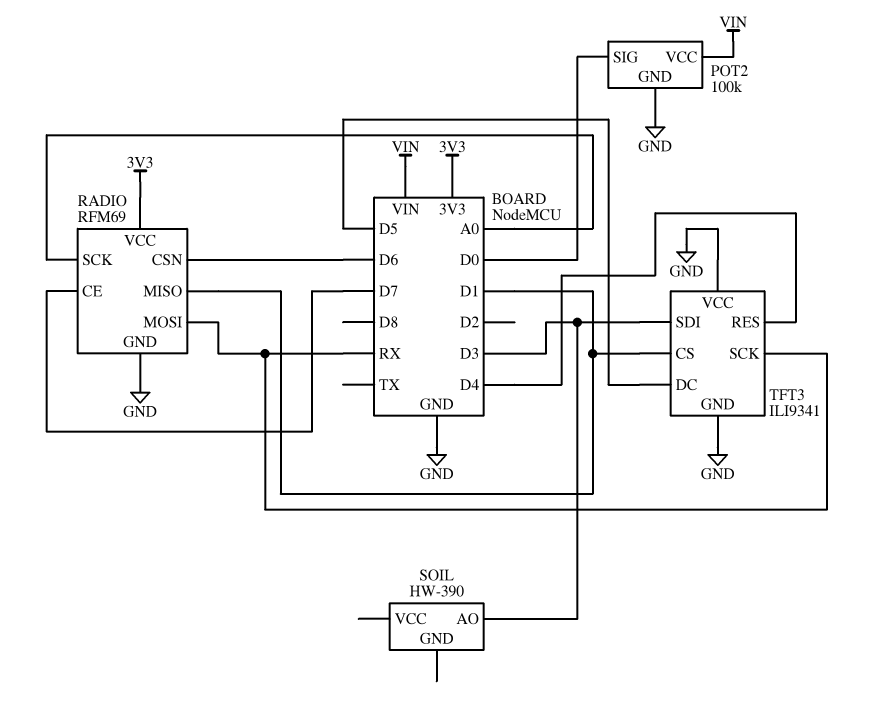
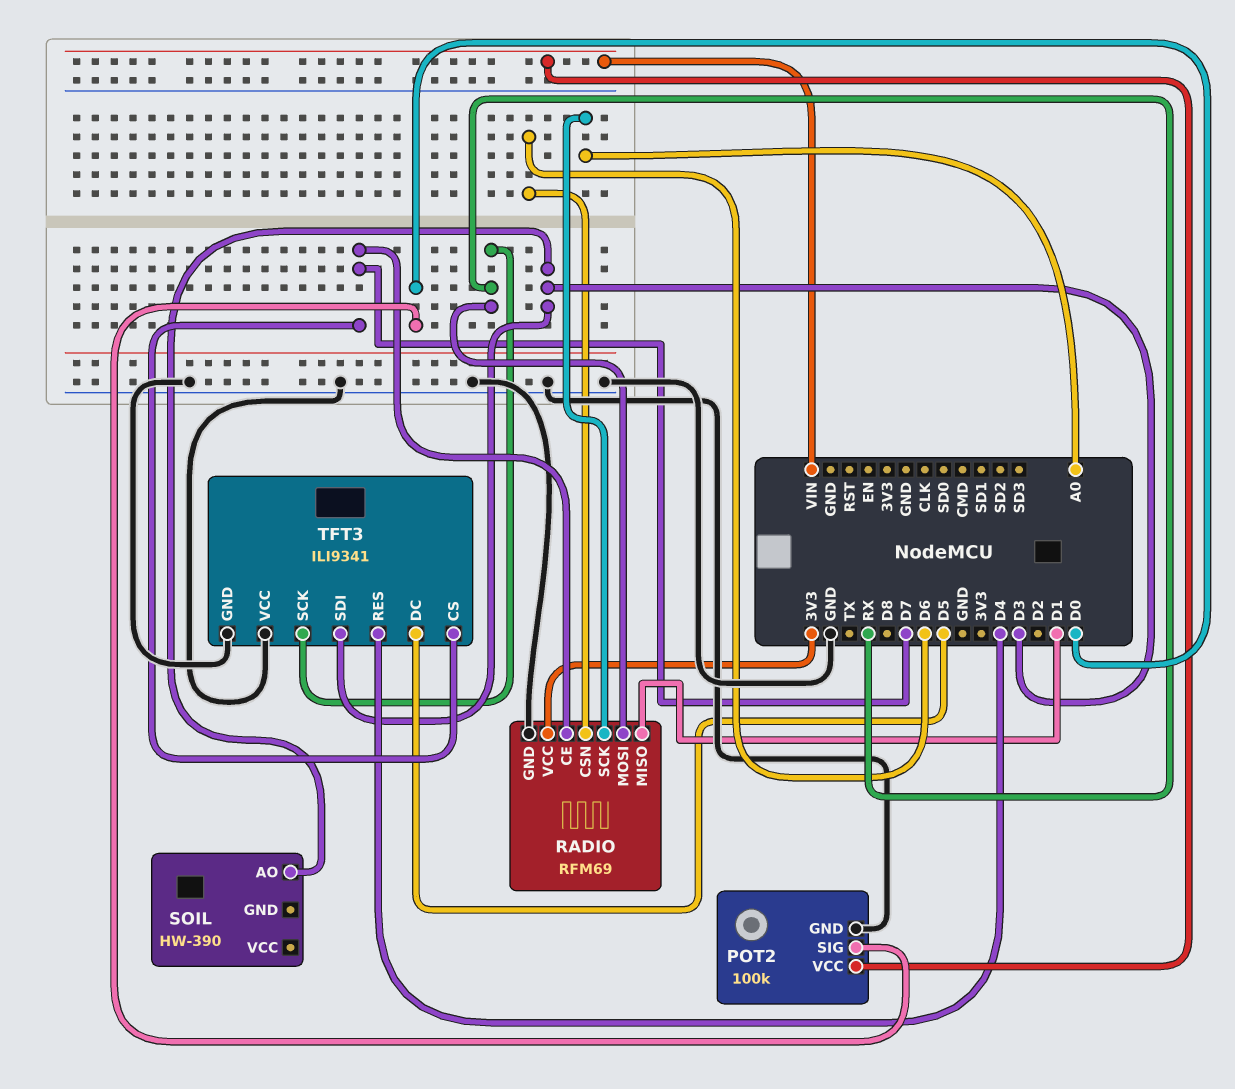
TFT3 pin CS: D1 -> D7

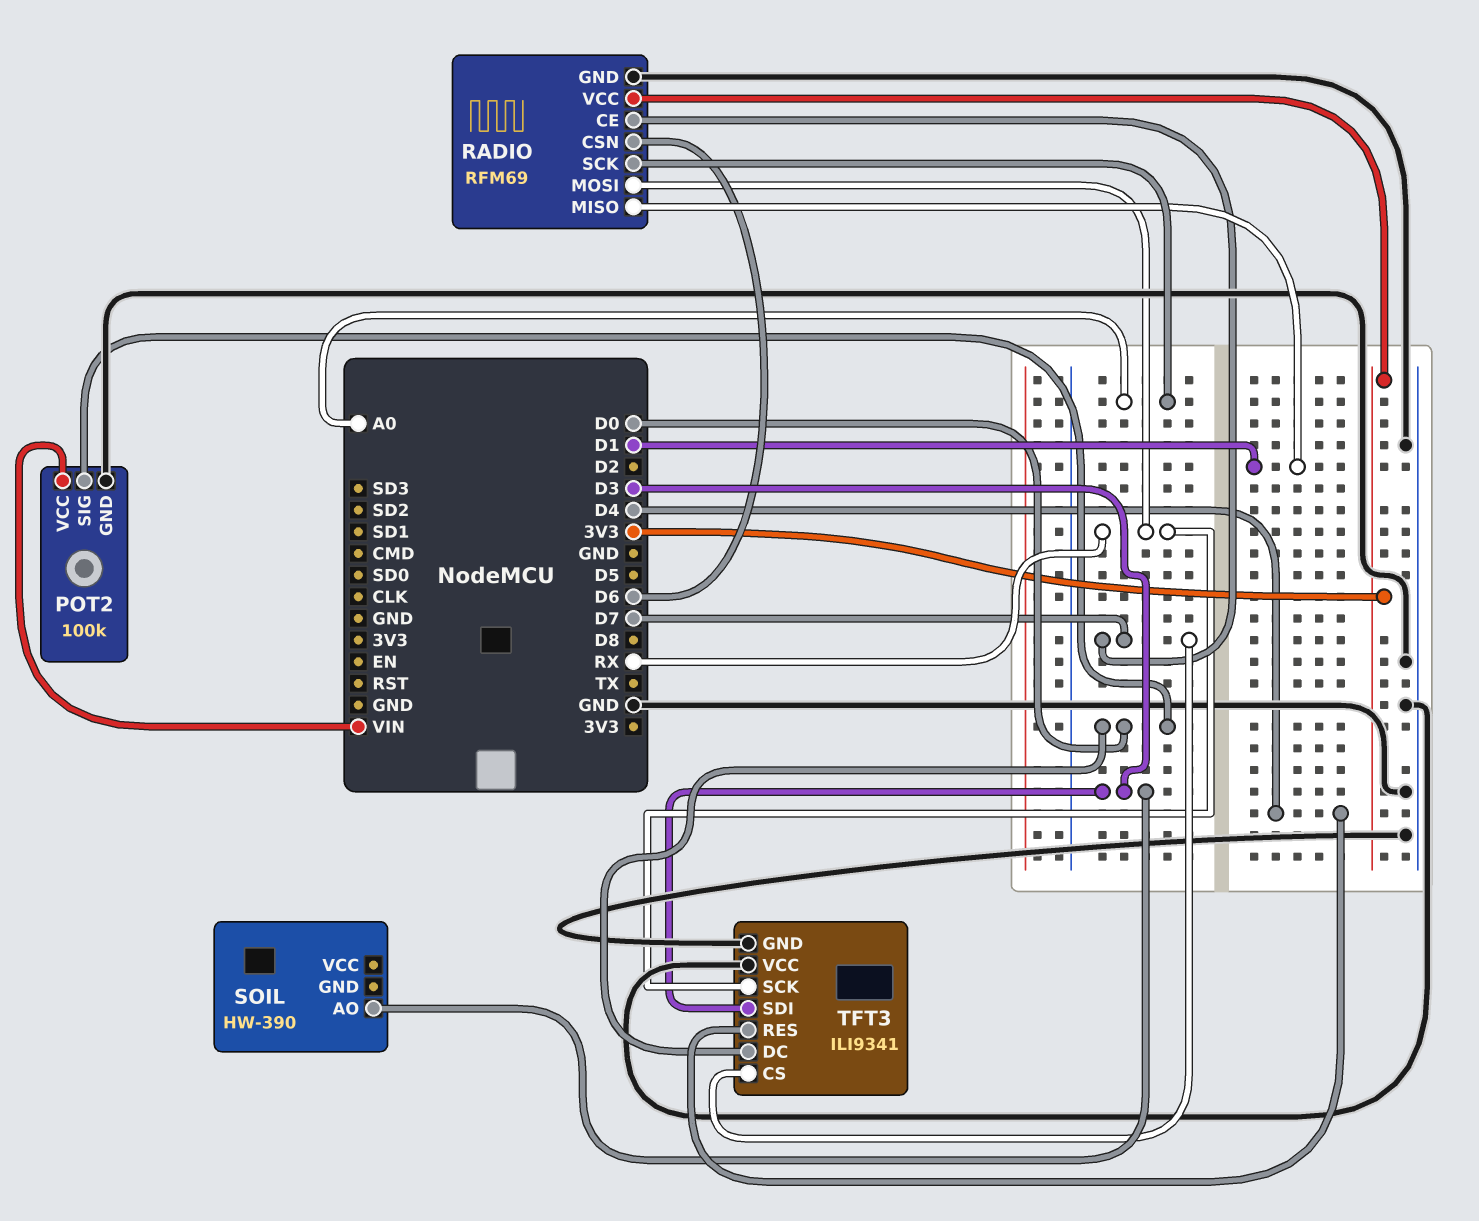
TFT3 pin DC: D5 -> D0

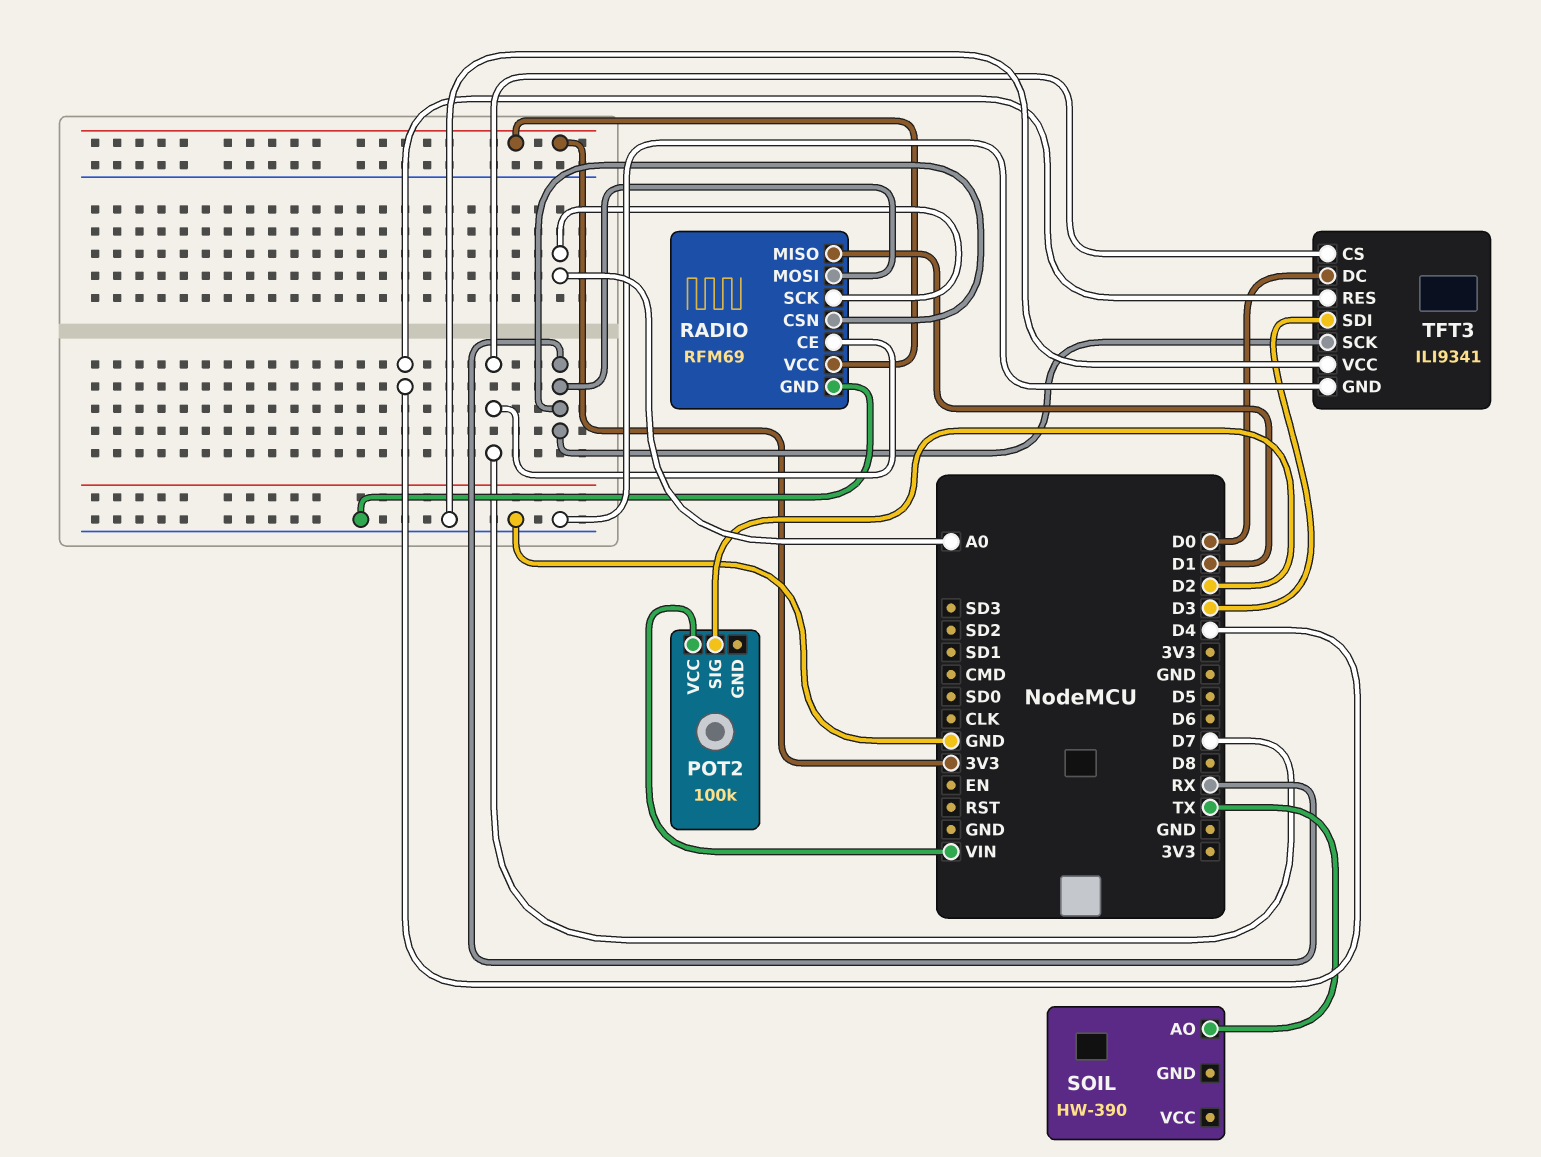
POT2 pin GND: GND -> none
POT2 pin SIG: D0 -> D2
RADIO pin CSN: D6 -> RX
SOIL pin AO: D3 -> TX

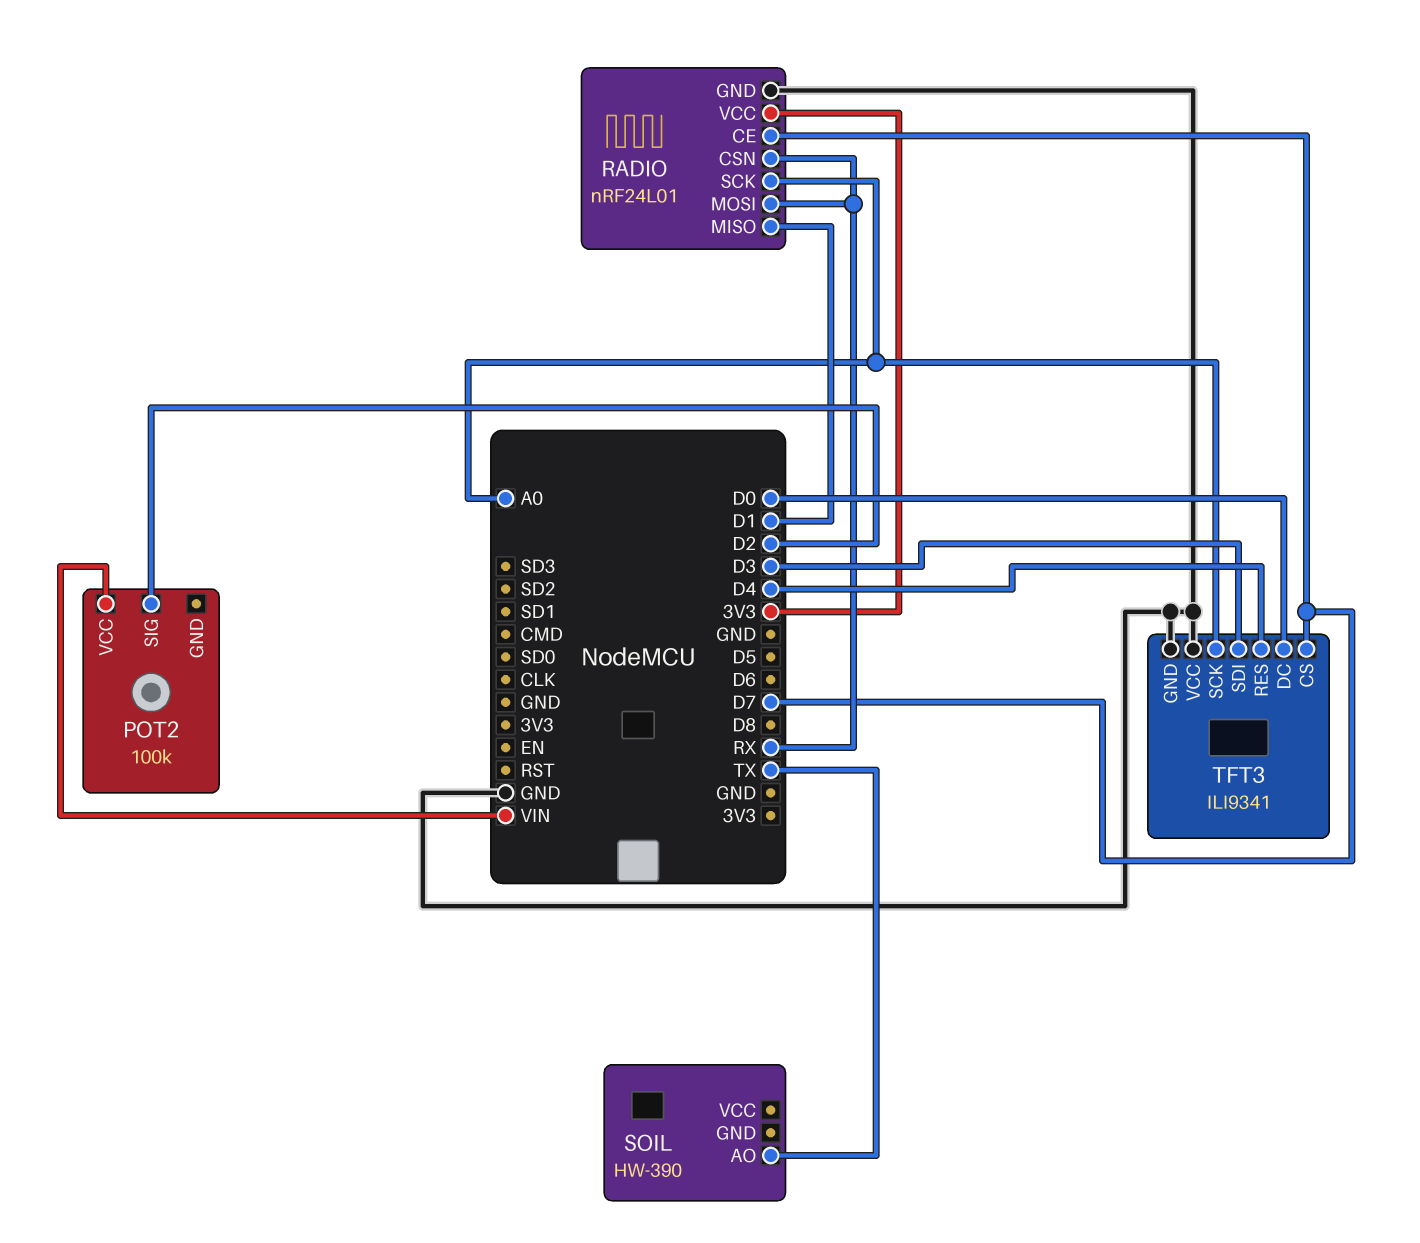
RADIO: RFM69 -> nRF24L01
TFT3 pin SCK: RX -> A0

